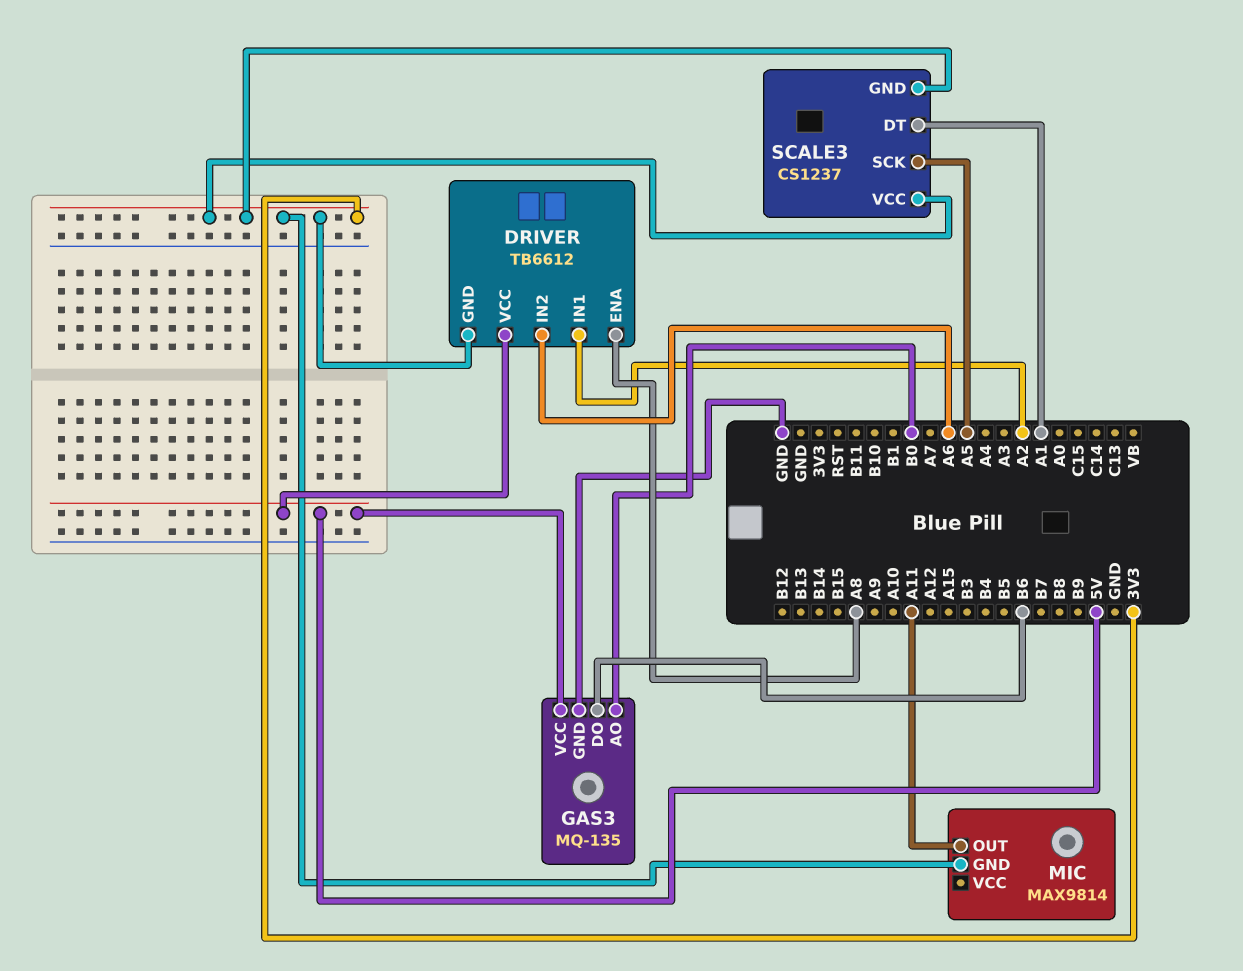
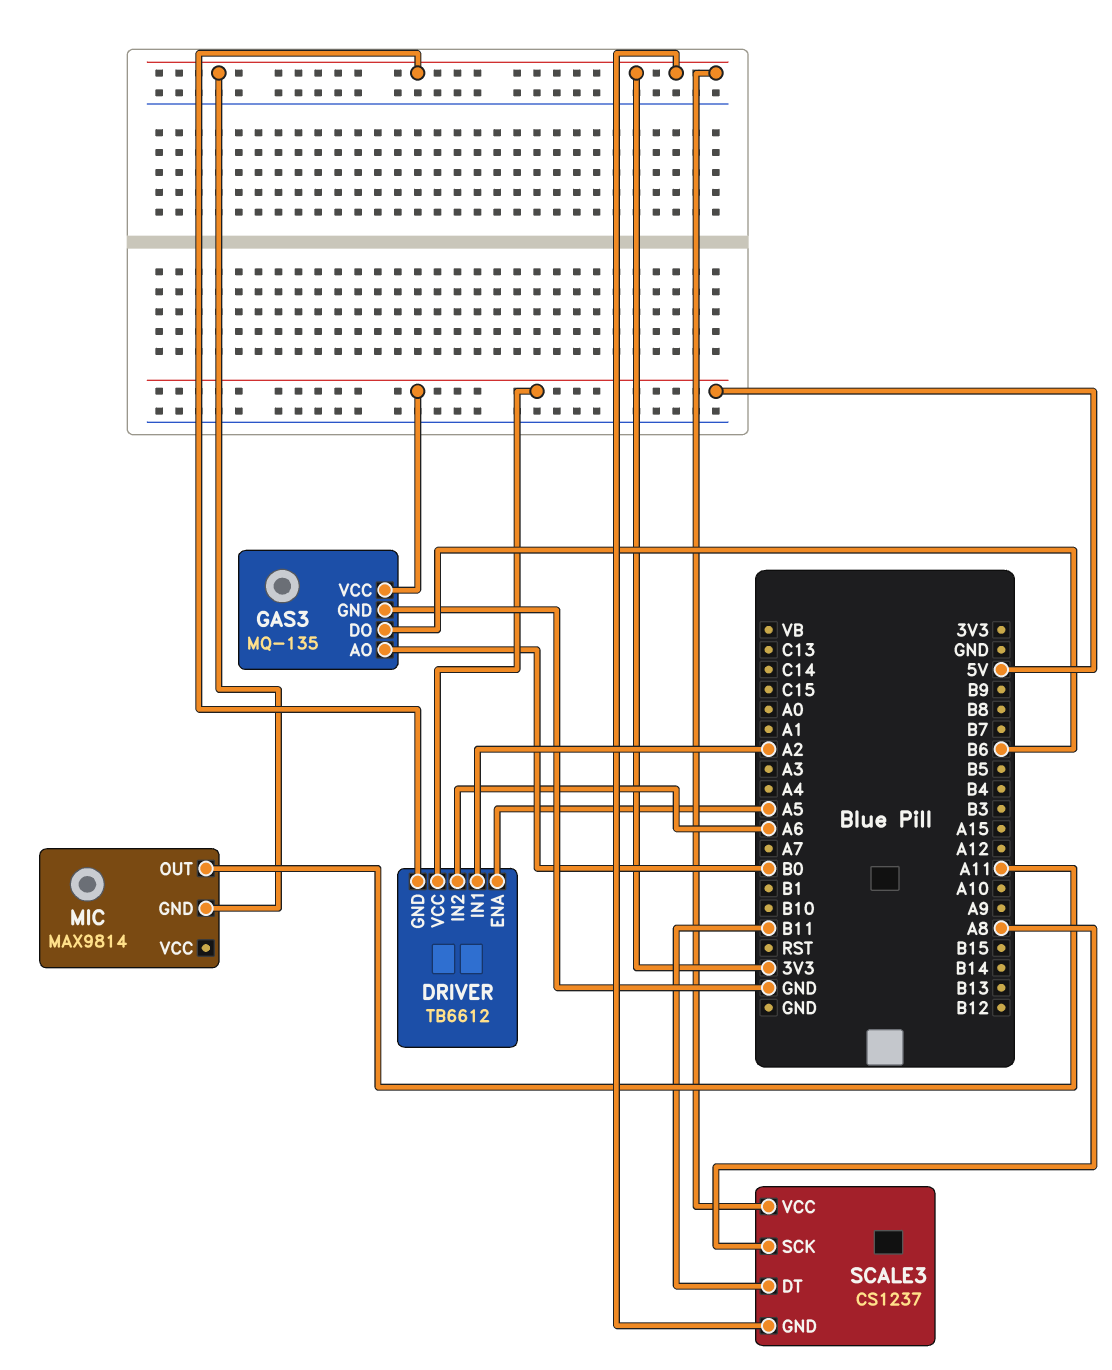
DRIVER pin ENA: A8 -> A5
SCALE3 pin DT: A1 -> B11
SCALE3 pin SCK: A5 -> A8

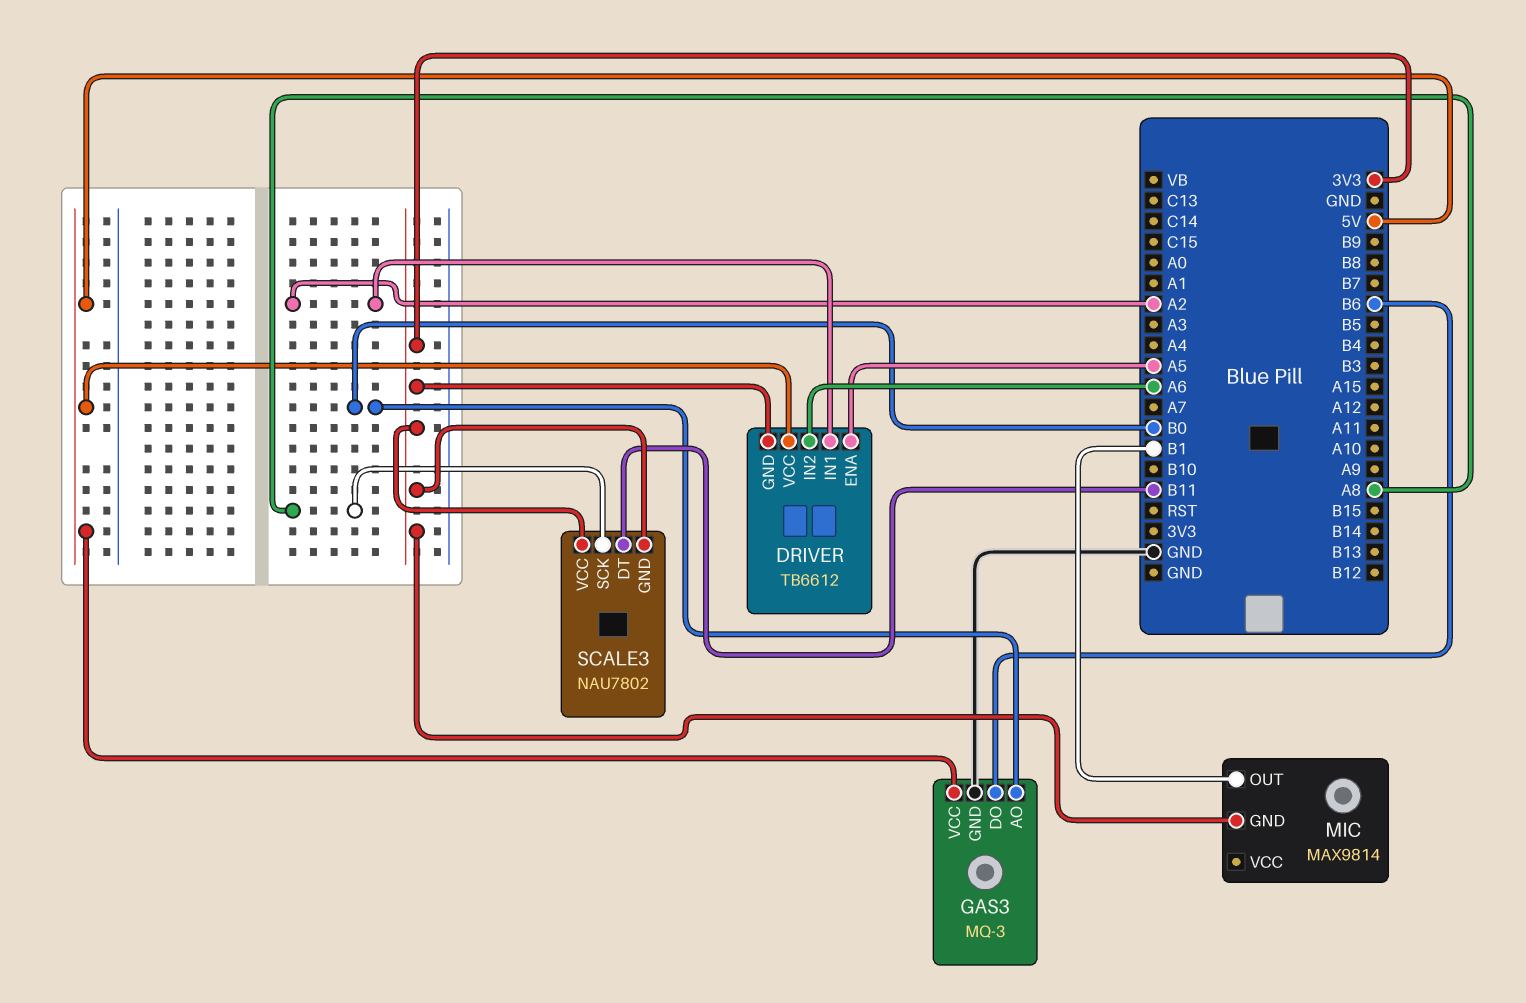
GAS3: MQ-135 -> MQ-3
MIC pin OUT: A11 -> B1
SCALE3: CS1237 -> NAU7802

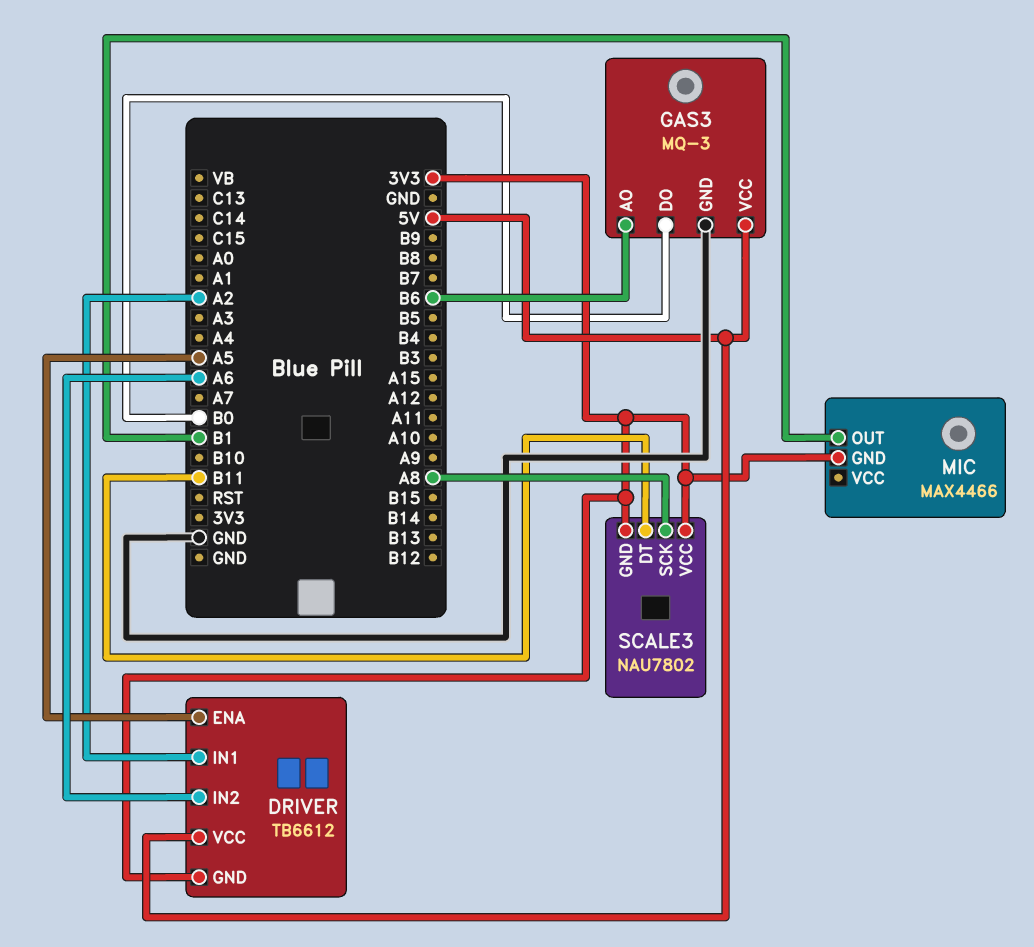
GAS3 pin AO: B0 -> B6
GAS3 pin DO: B6 -> B0
MIC: MAX9814 -> MAX4466

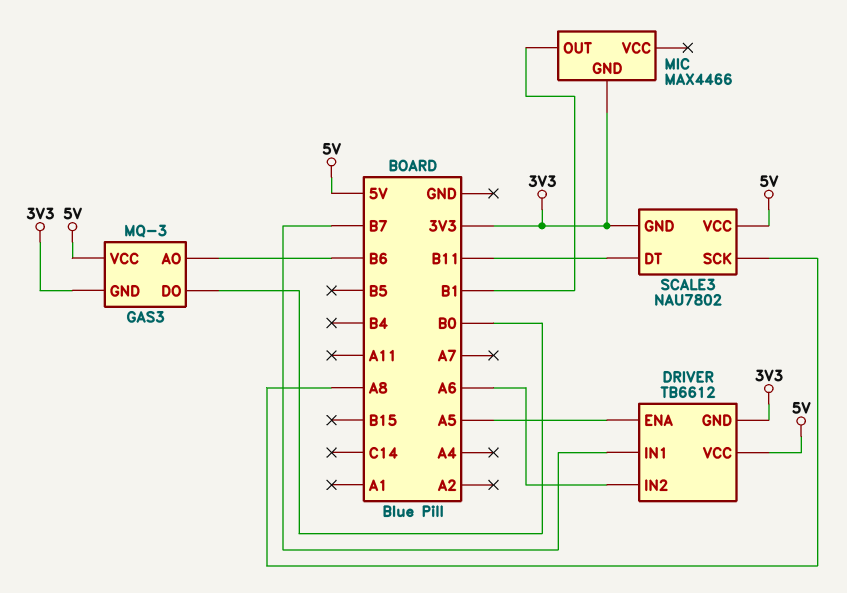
DRIVER pin IN1: A2 -> B7
GAS3 pin GND: GND -> 3V3
SCALE3 pin VCC: 3V3 -> 5V

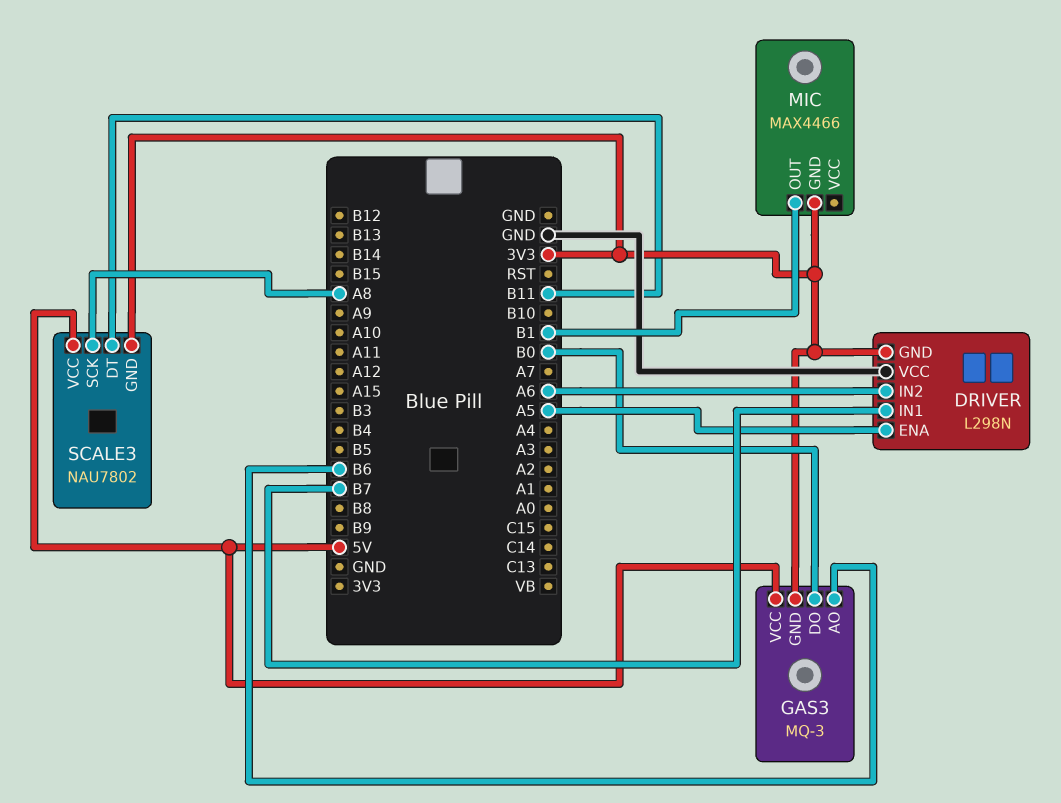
DRIVER: TB6612 -> L298N
DRIVER pin VCC: 5V -> GND

